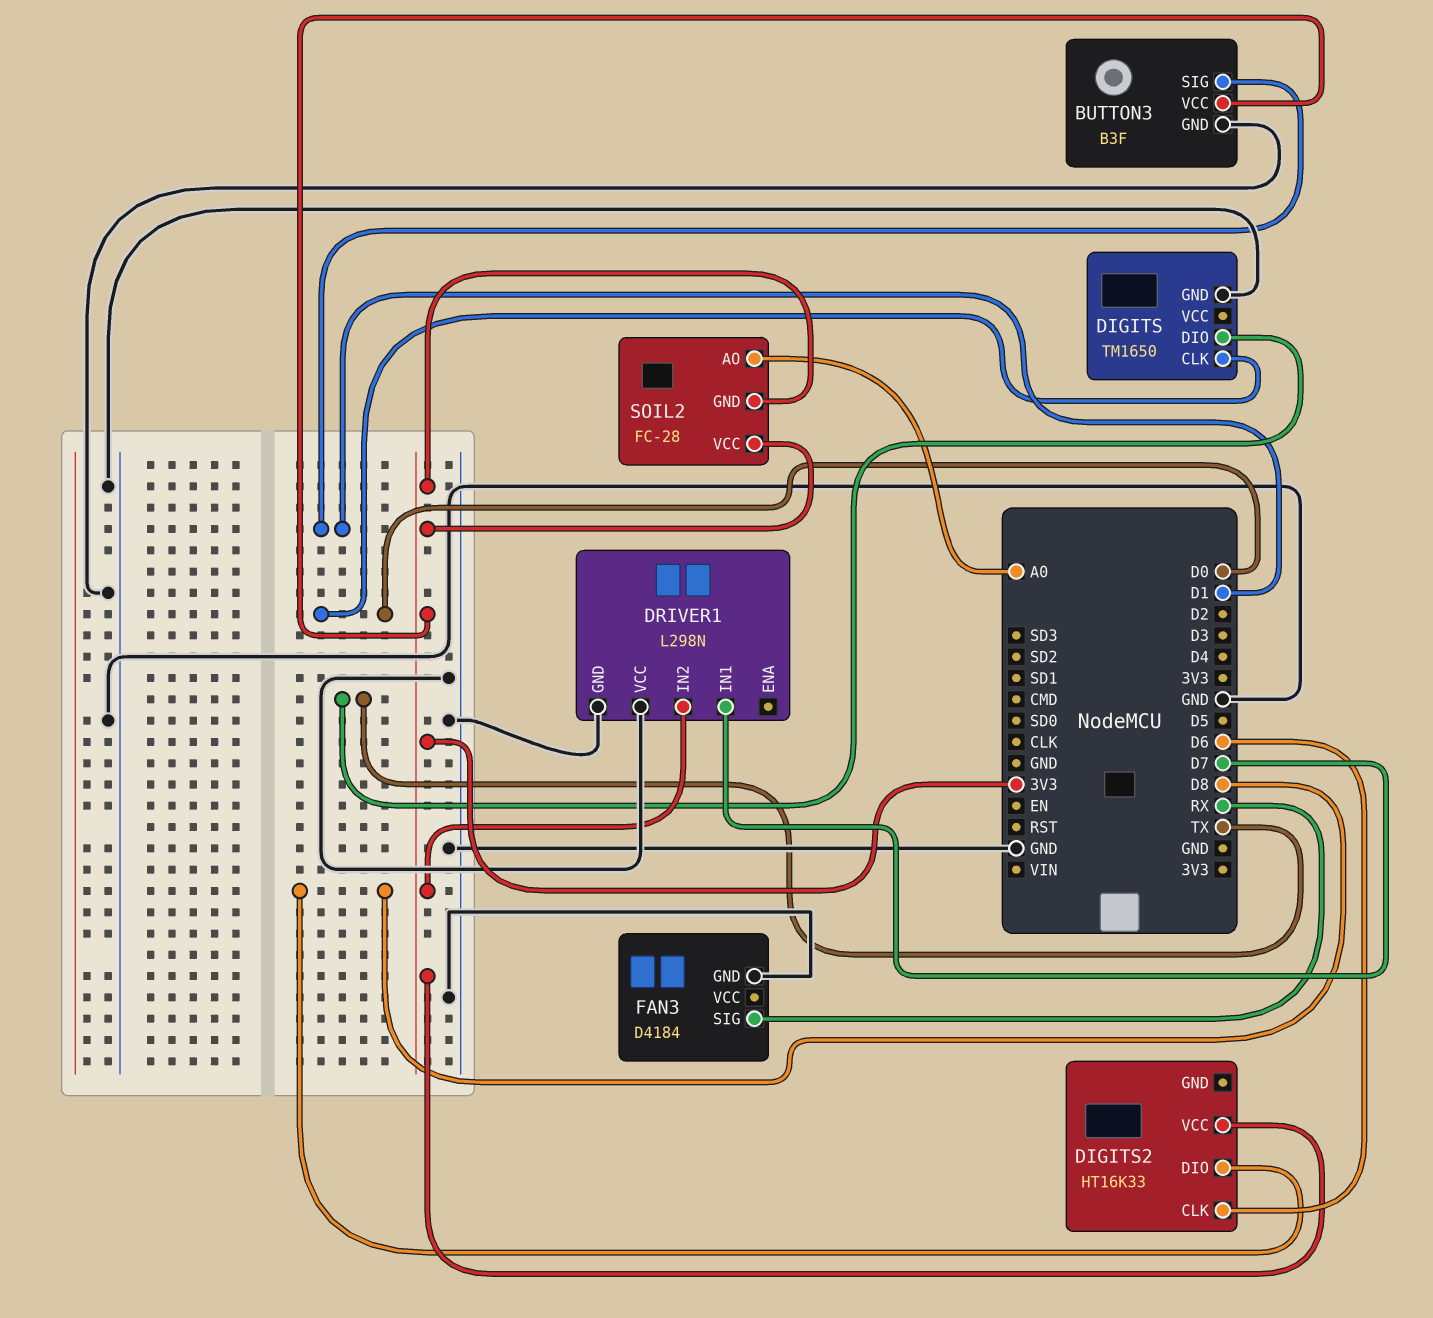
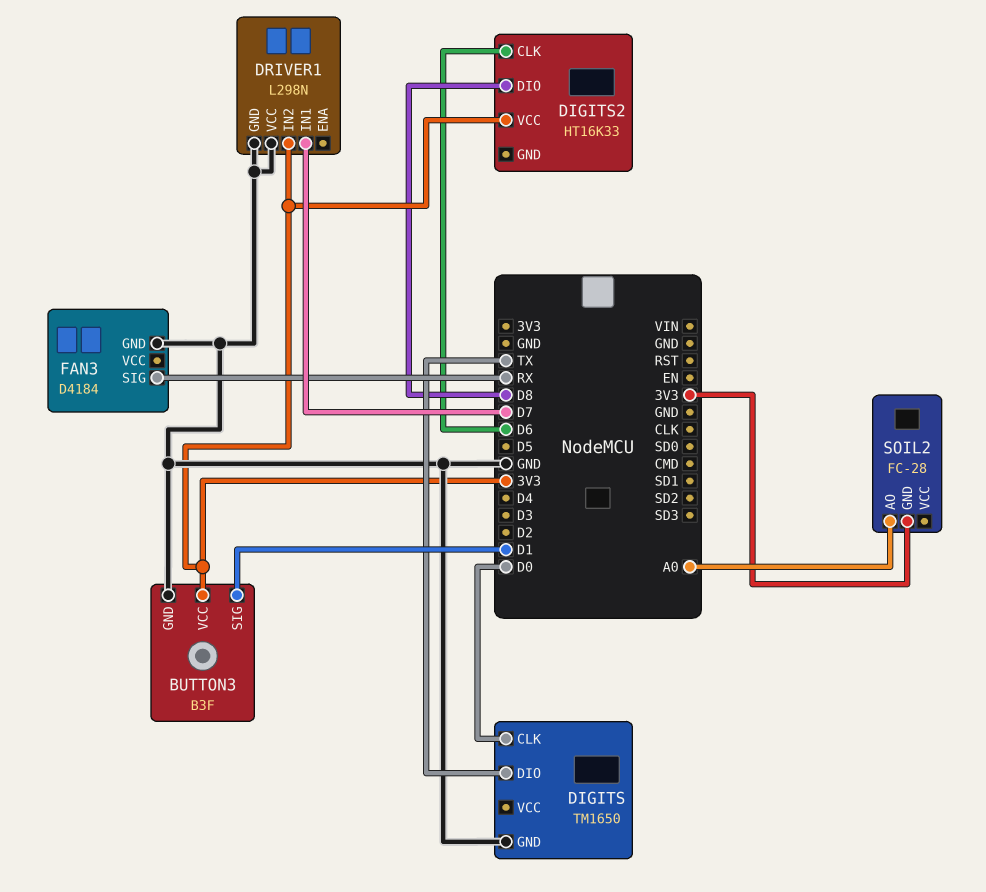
SOIL2 pin VCC: 3V3 -> none

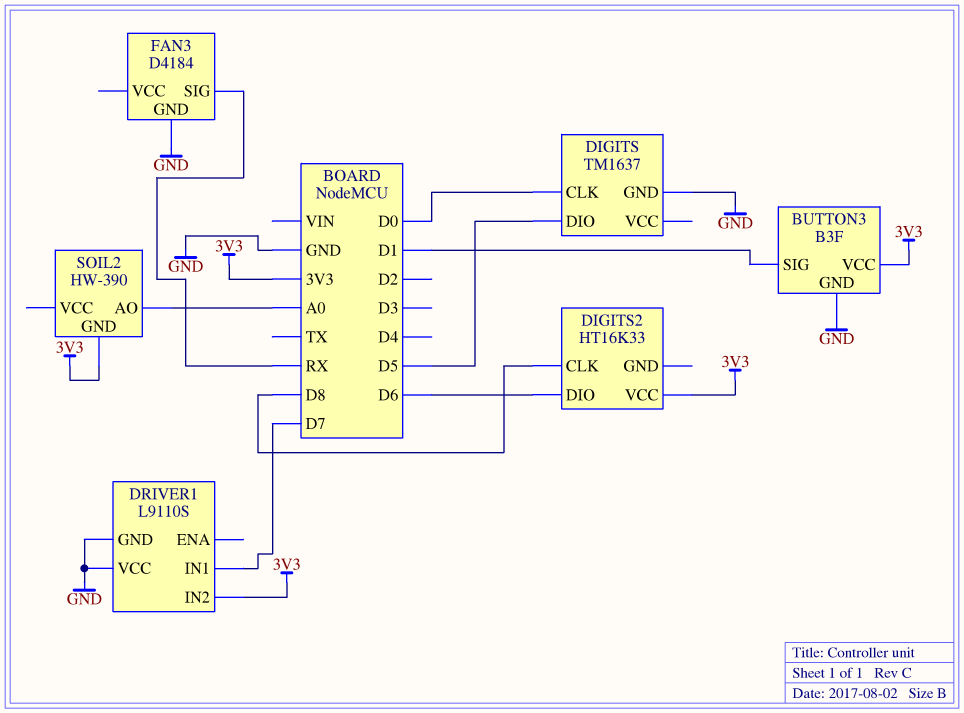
DIGITS: TM1650 -> TM1637
DIGITS pin DIO: TX -> D5
DIGITS2 pin CLK: D6 -> D8
DIGITS2 pin DIO: D8 -> D6
DRIVER1: L298N -> L9110S
SOIL2: FC-28 -> HW-390

